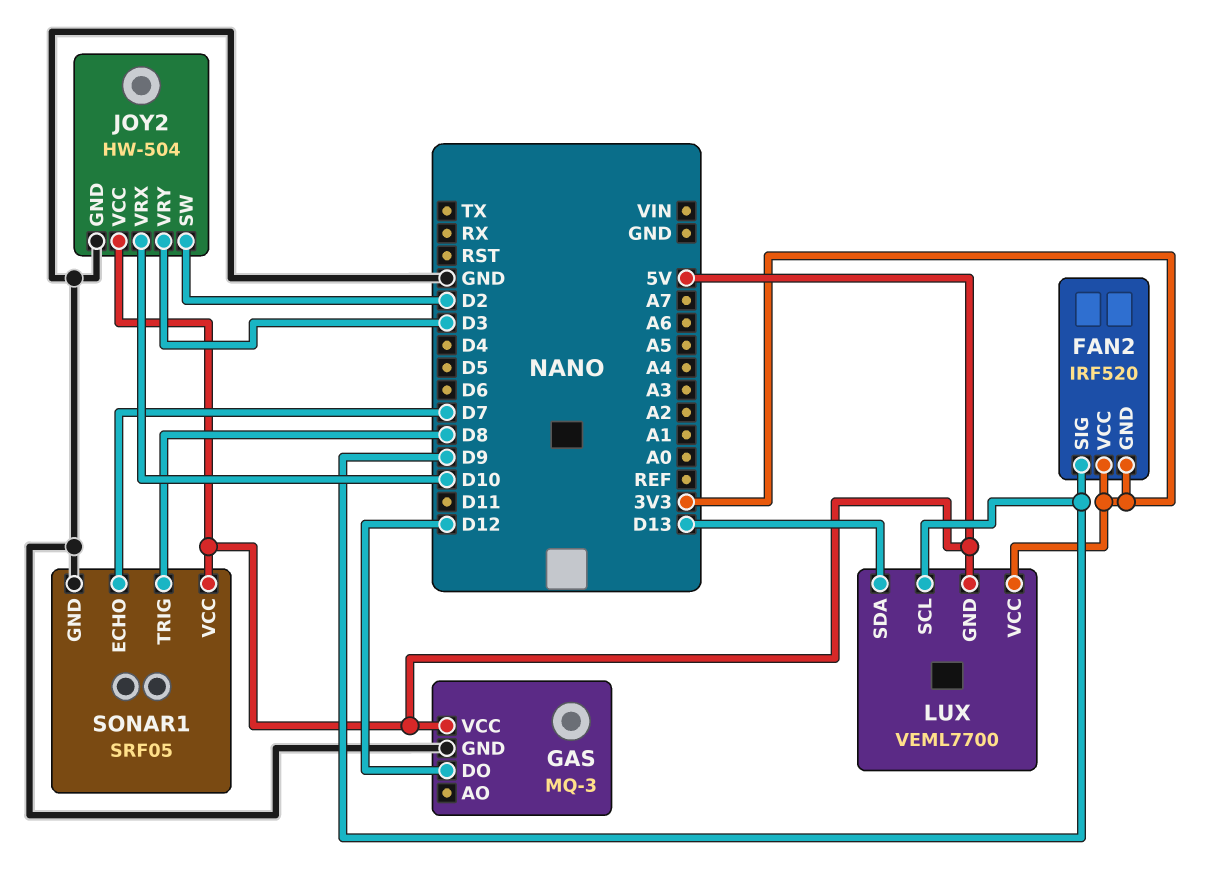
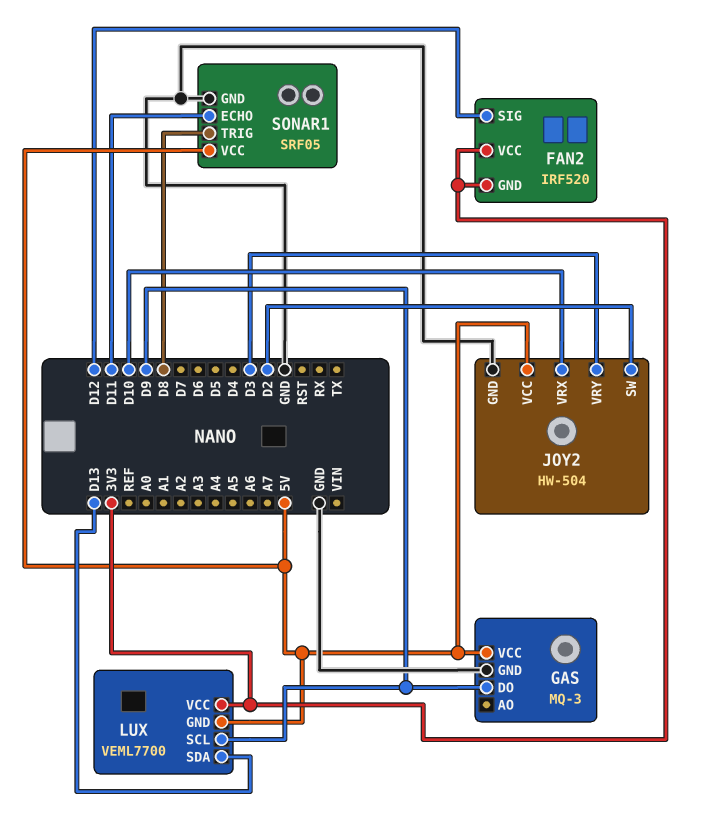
FAN2 pin SIG: D9 -> D12
GAS pin DO: D12 -> D9
SONAR1 pin ECHO: D7 -> D11

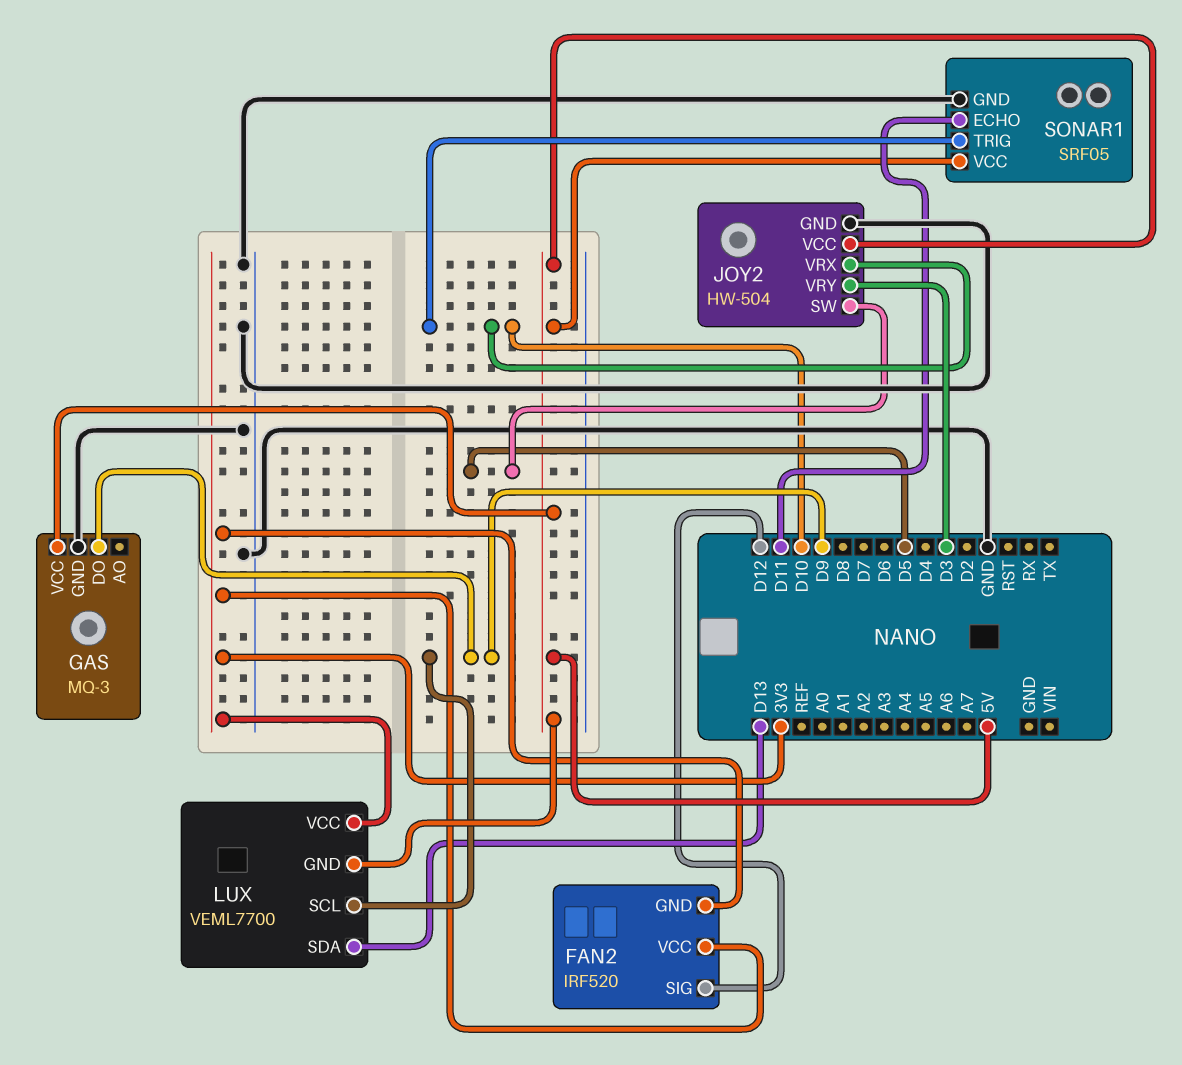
JOY2 pin SW: D2 -> D5
SONAR1 pin TRIG: D8 -> D10

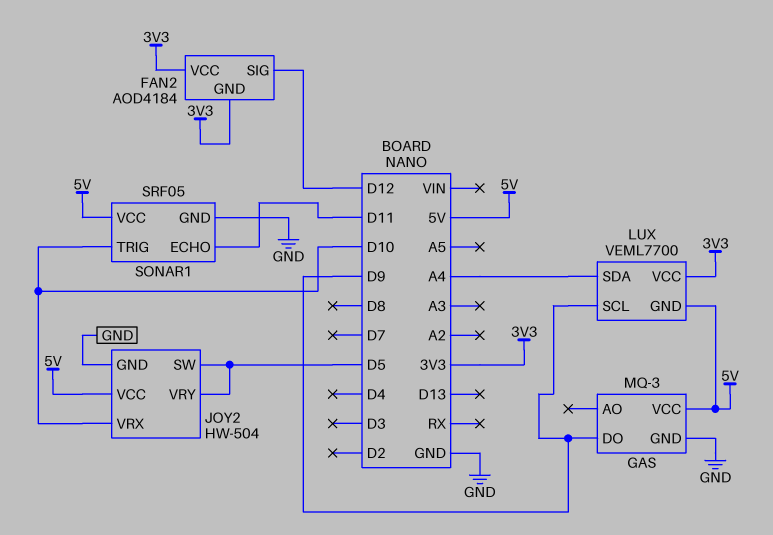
FAN2: IRF520 -> AOD4184
JOY2 pin VRY: D3 -> D5
LUX pin SDA: D13 -> A4

